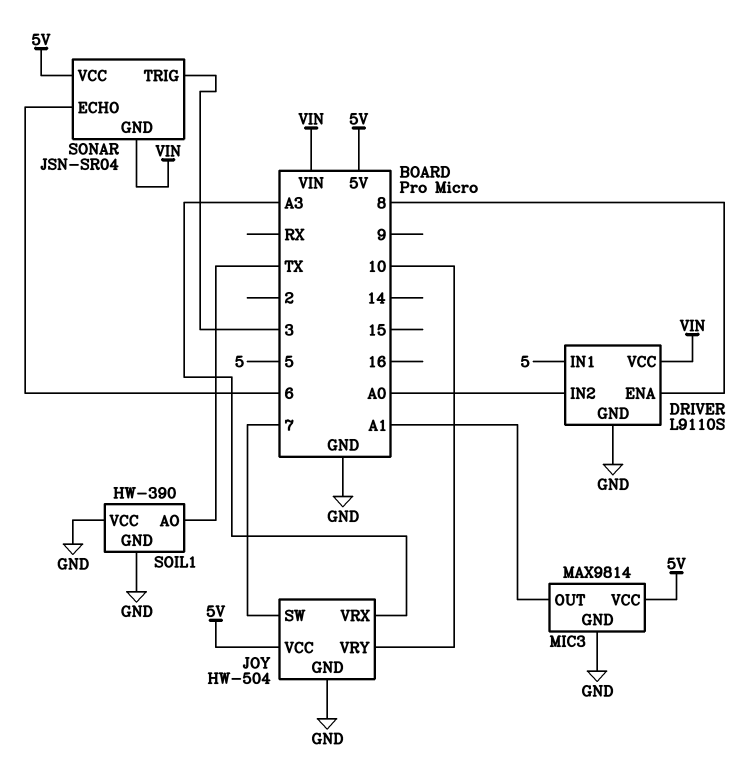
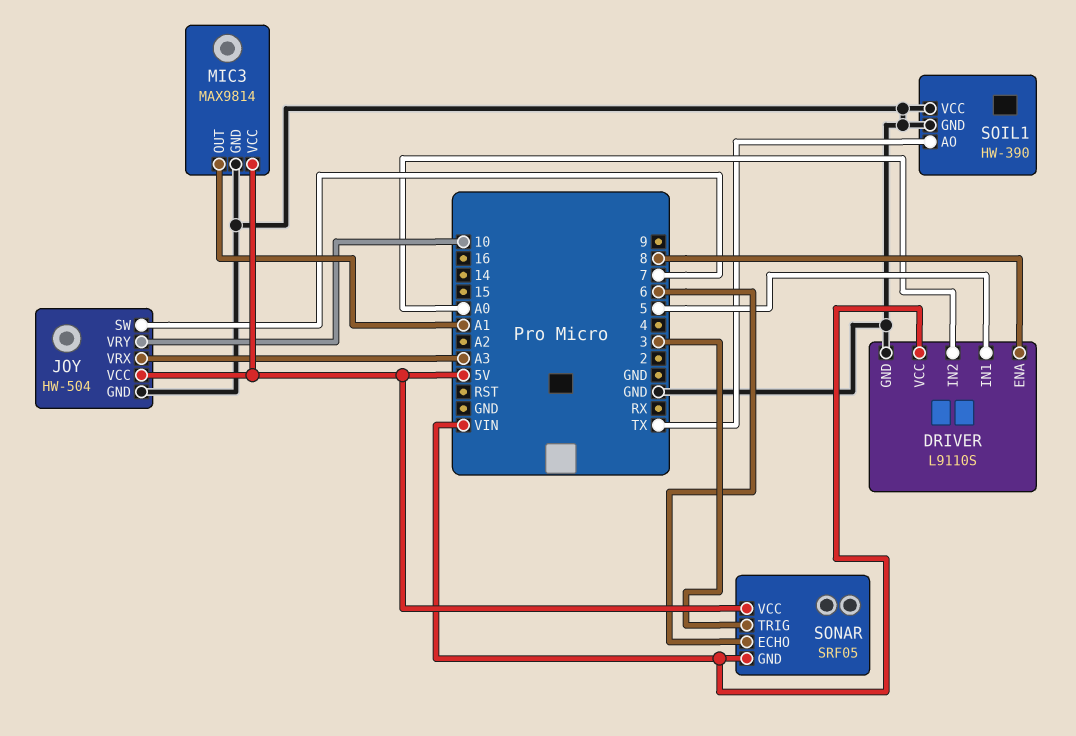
SONAR: JSN-SR04 -> SRF05

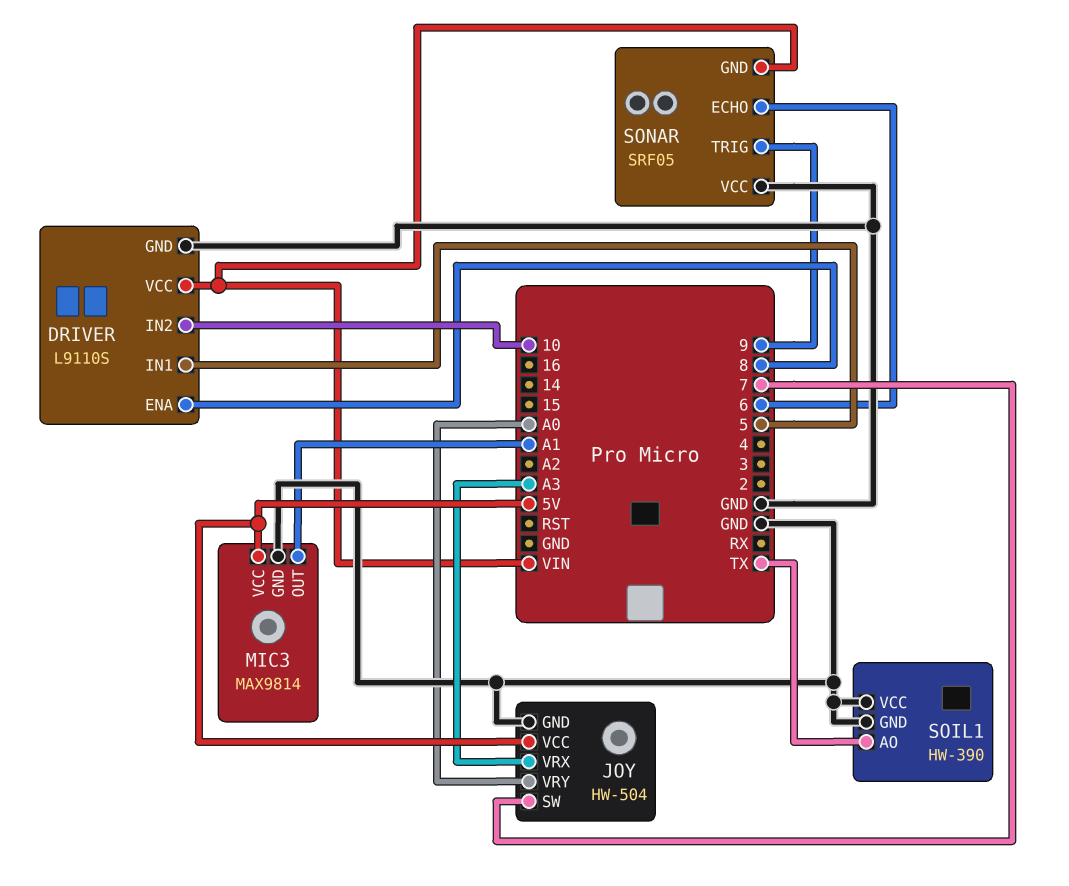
DRIVER pin IN2: A0 -> 10
JOY pin VRY: 10 -> A0
SONAR pin TRIG: 3 -> 9
SONAR pin VCC: 5V -> GND

